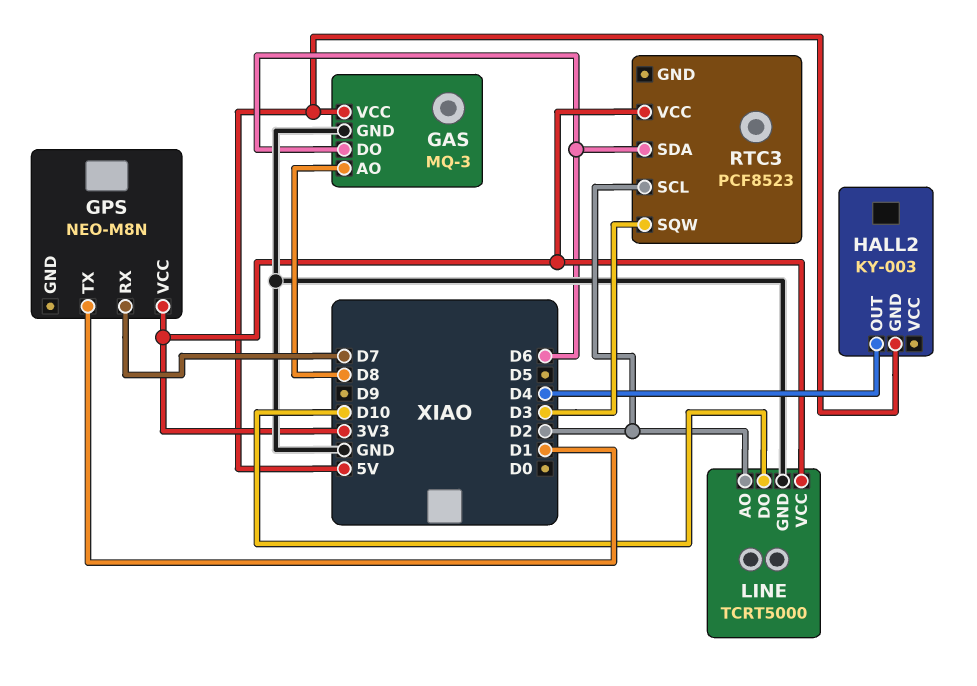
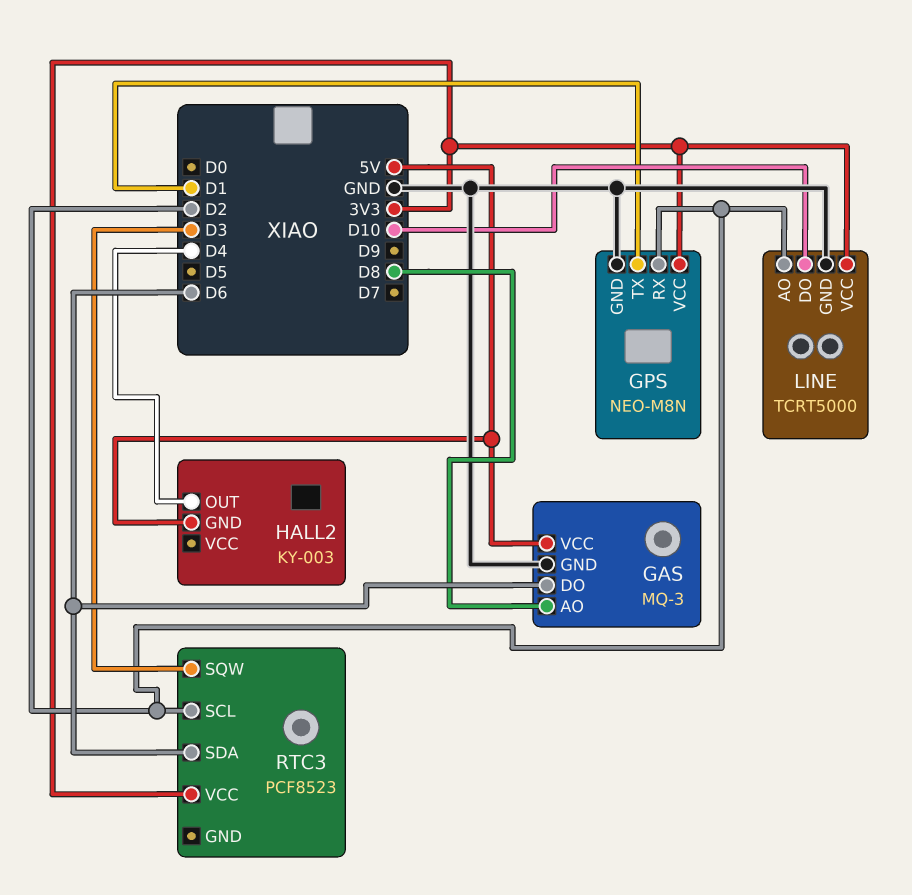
GPS pin GND: none -> GND
GPS pin RX: D7 -> D2

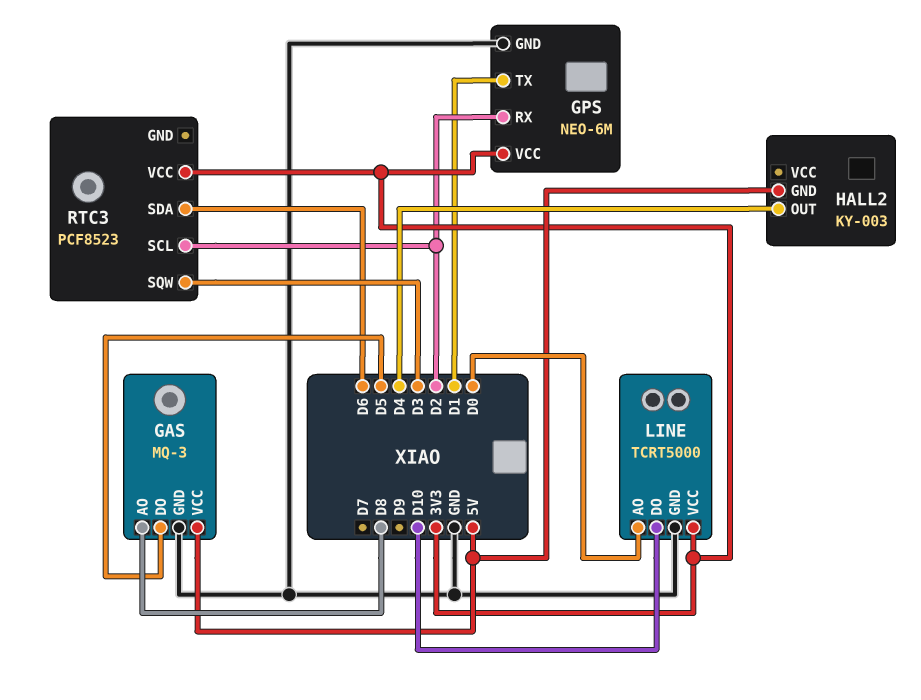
GAS pin DO: D6 -> D5
GPS: NEO-M8N -> NEO-6M
LINE pin AO: D2 -> D0

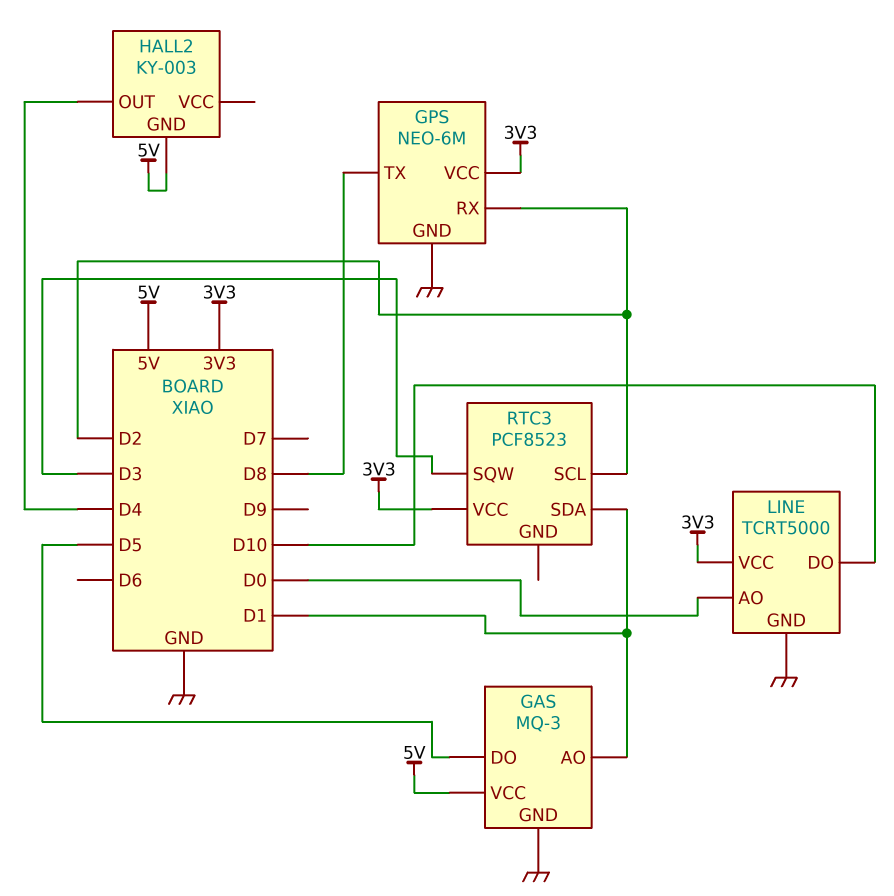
GAS pin AO: D8 -> D1
GPS pin TX: D1 -> D8
RTC3 pin SDA: D6 -> D1

